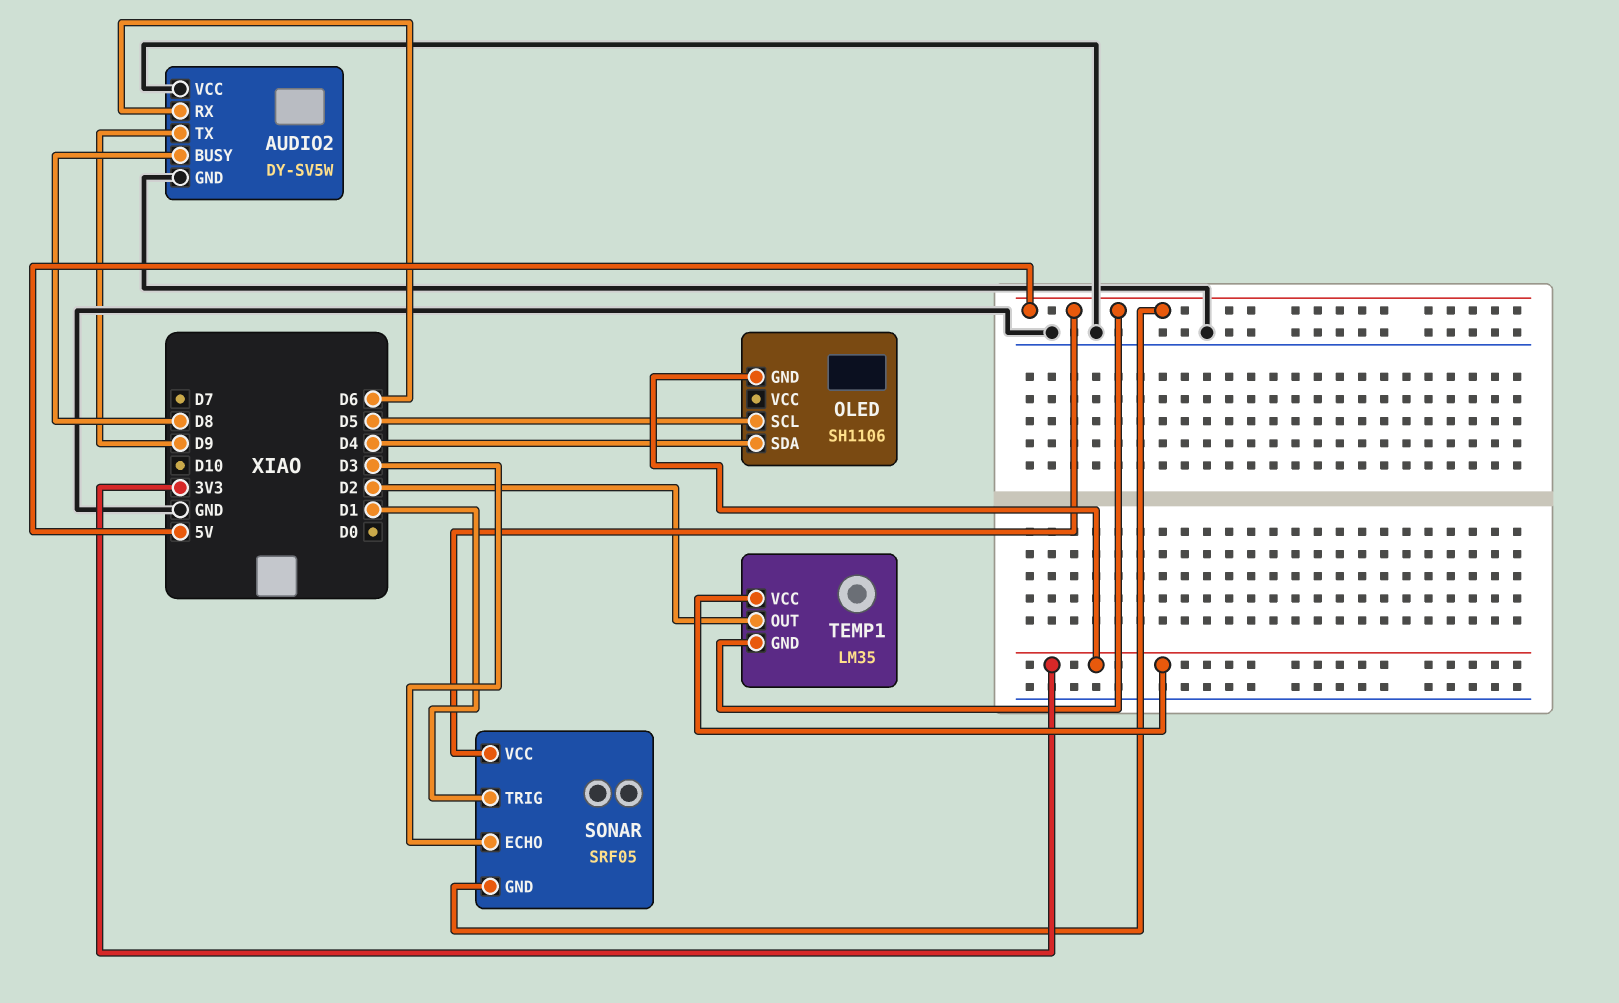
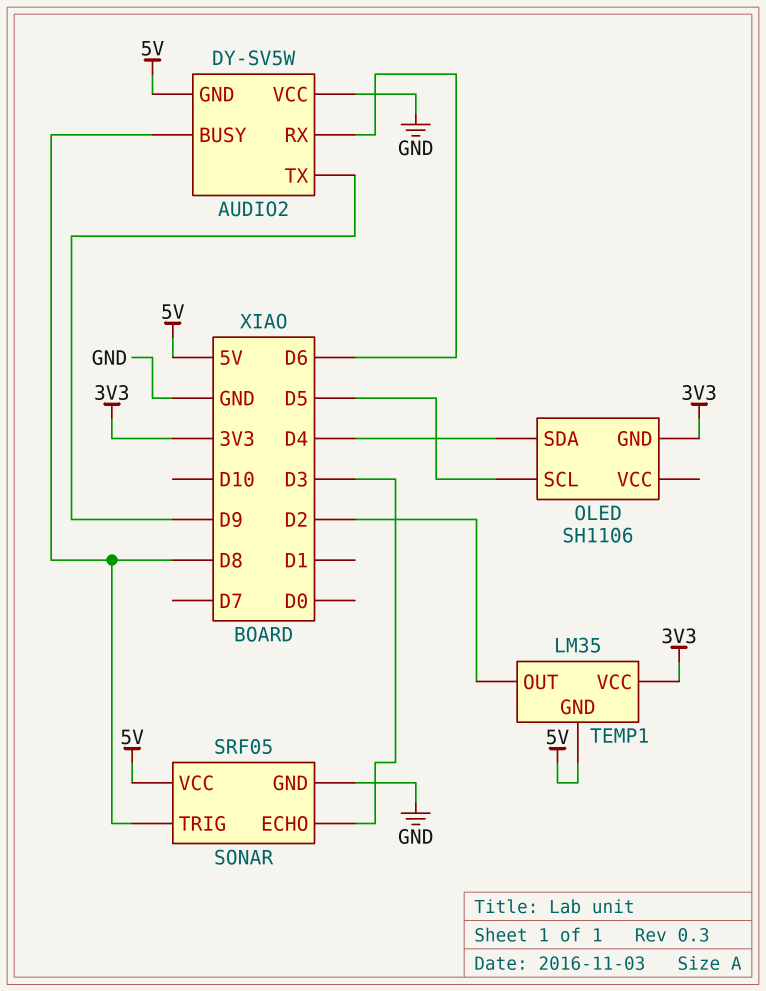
AUDIO2 pin GND: GND -> 5V
SONAR pin GND: 5V -> GND
SONAR pin TRIG: D1 -> D8

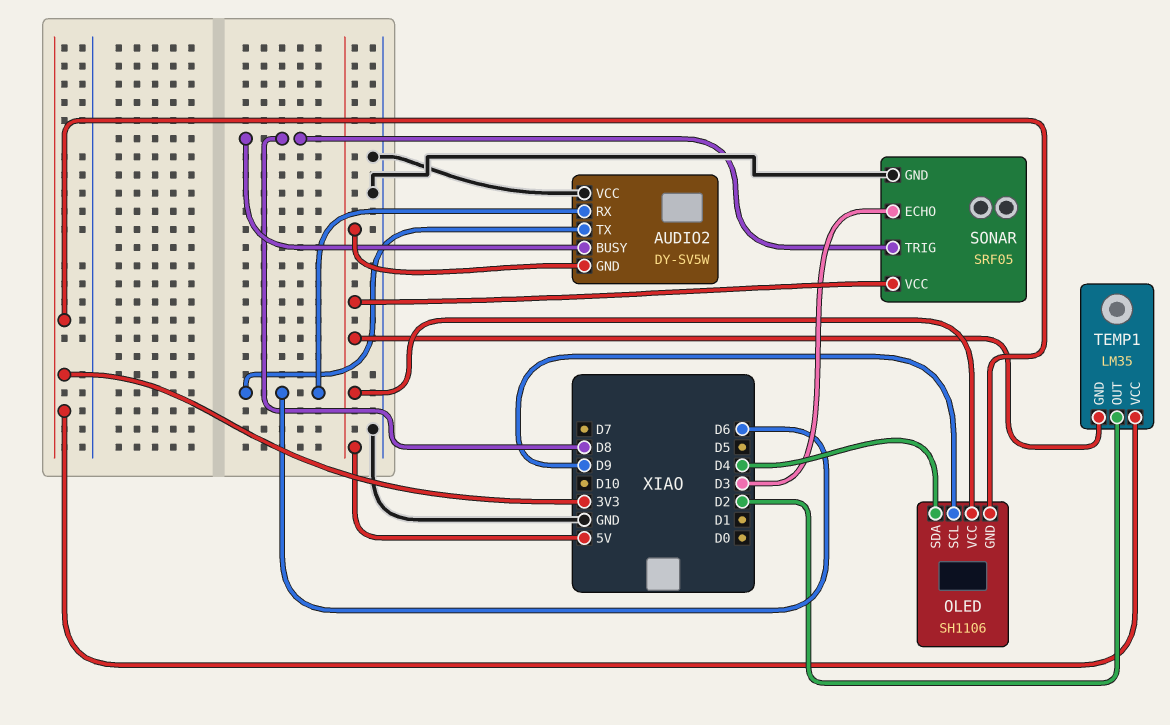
AUDIO2 pin TX: D9 -> D6
OLED pin SCL: D5 -> D9
OLED pin VCC: none -> 5V

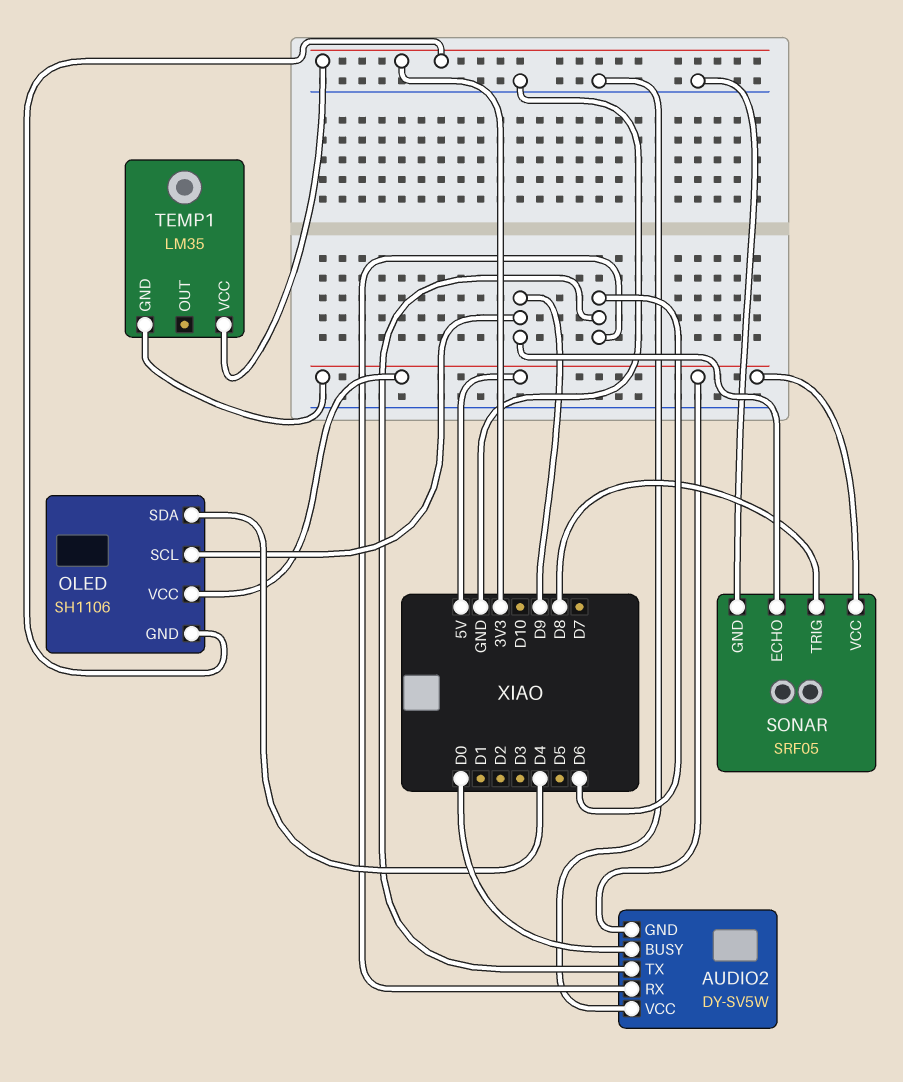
AUDIO2 pin BUSY: D8 -> D0
SONAR pin ECHO: D3 -> D9
TEMP1 pin OUT: D2 -> none

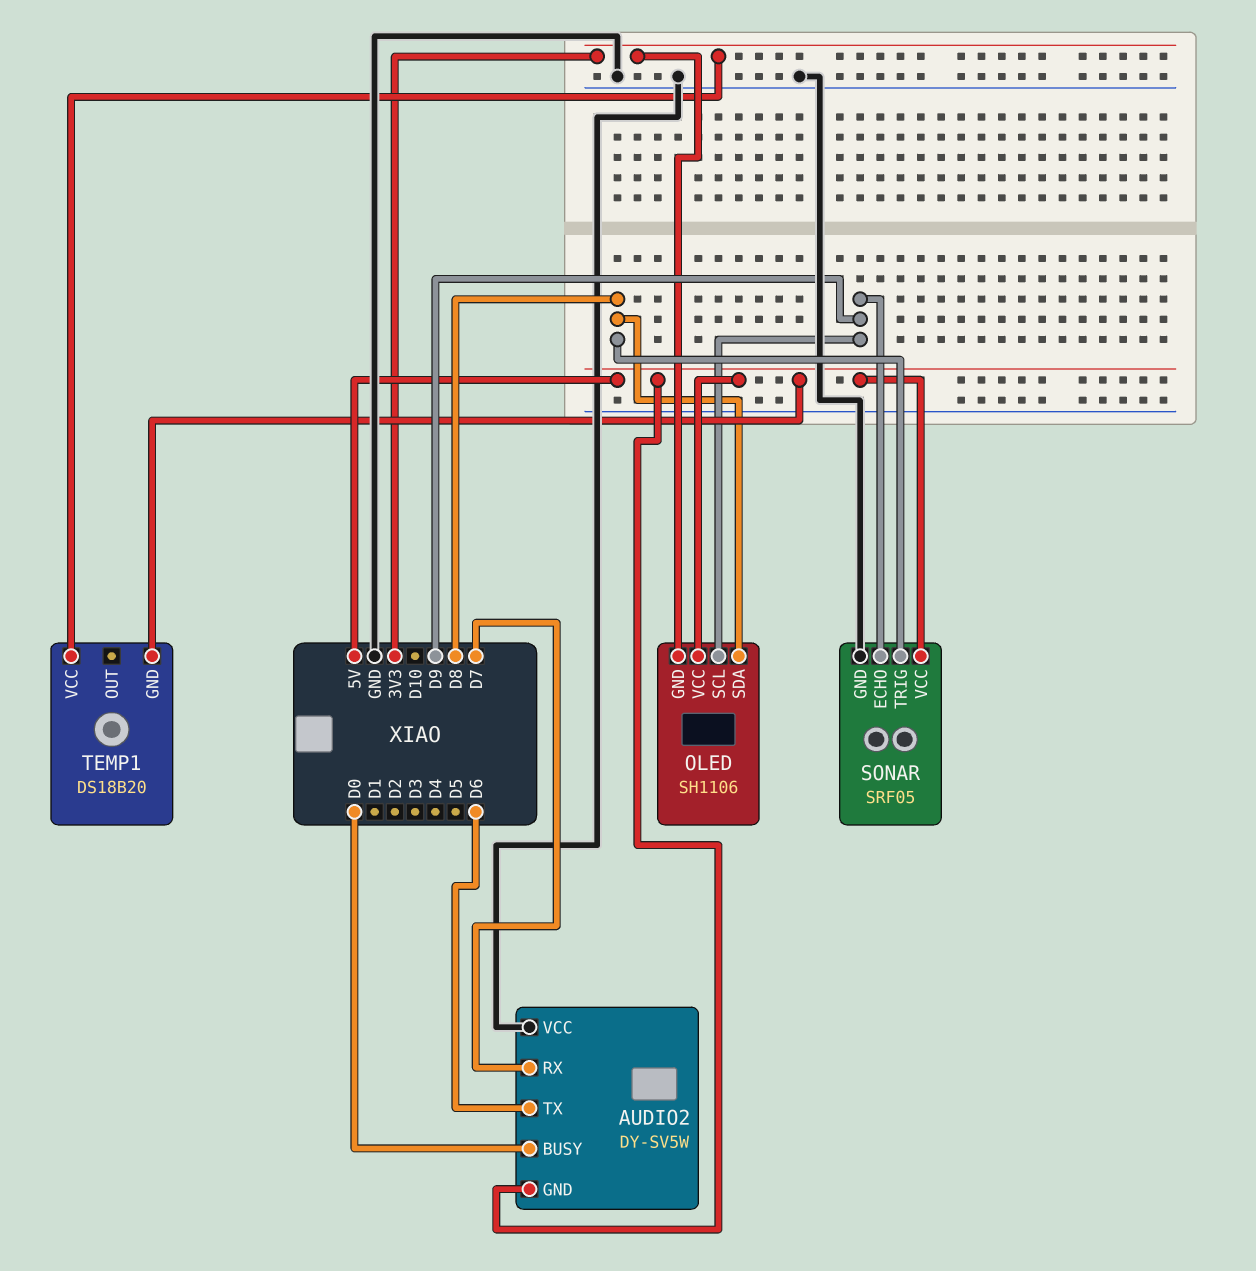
AUDIO2 pin RX: D6 -> D7
OLED pin SDA: D4 -> D8
TEMP1: LM35 -> DS18B20

